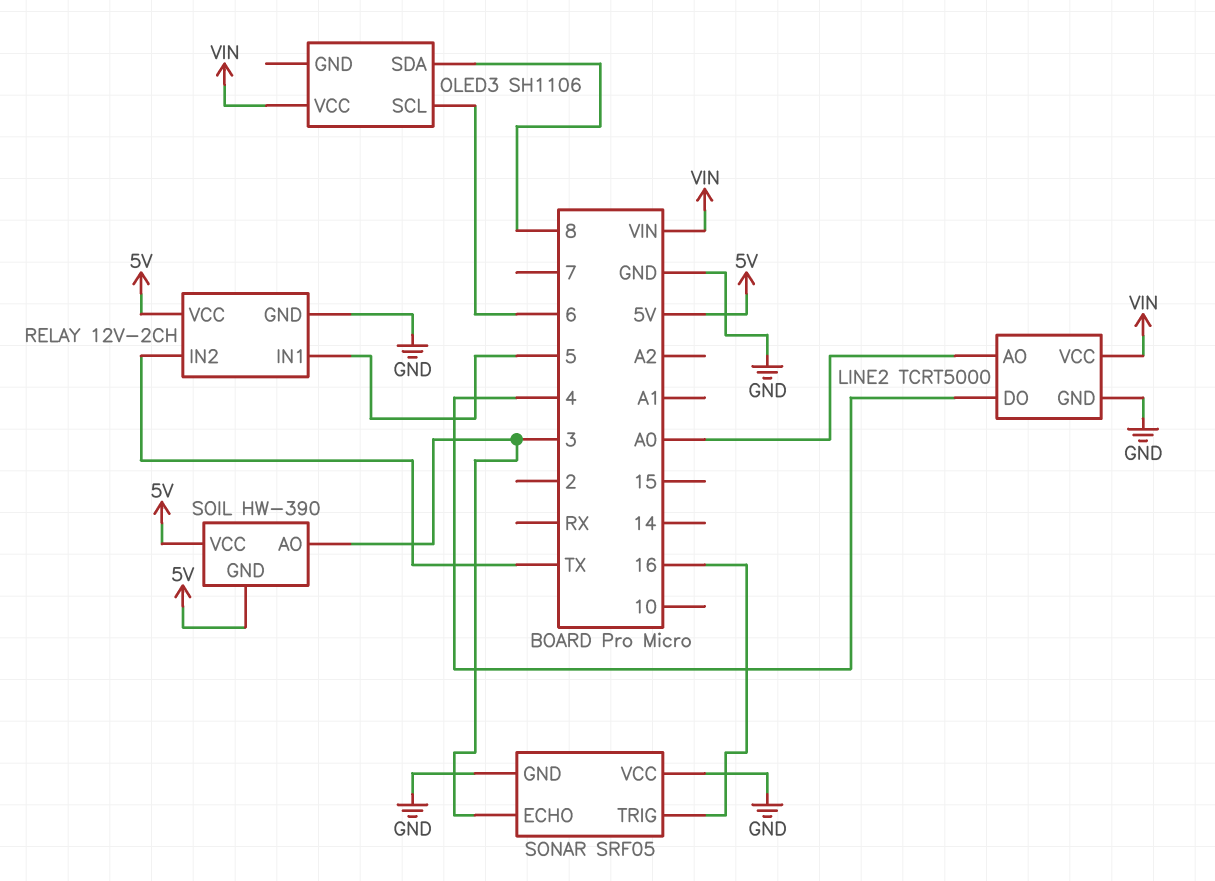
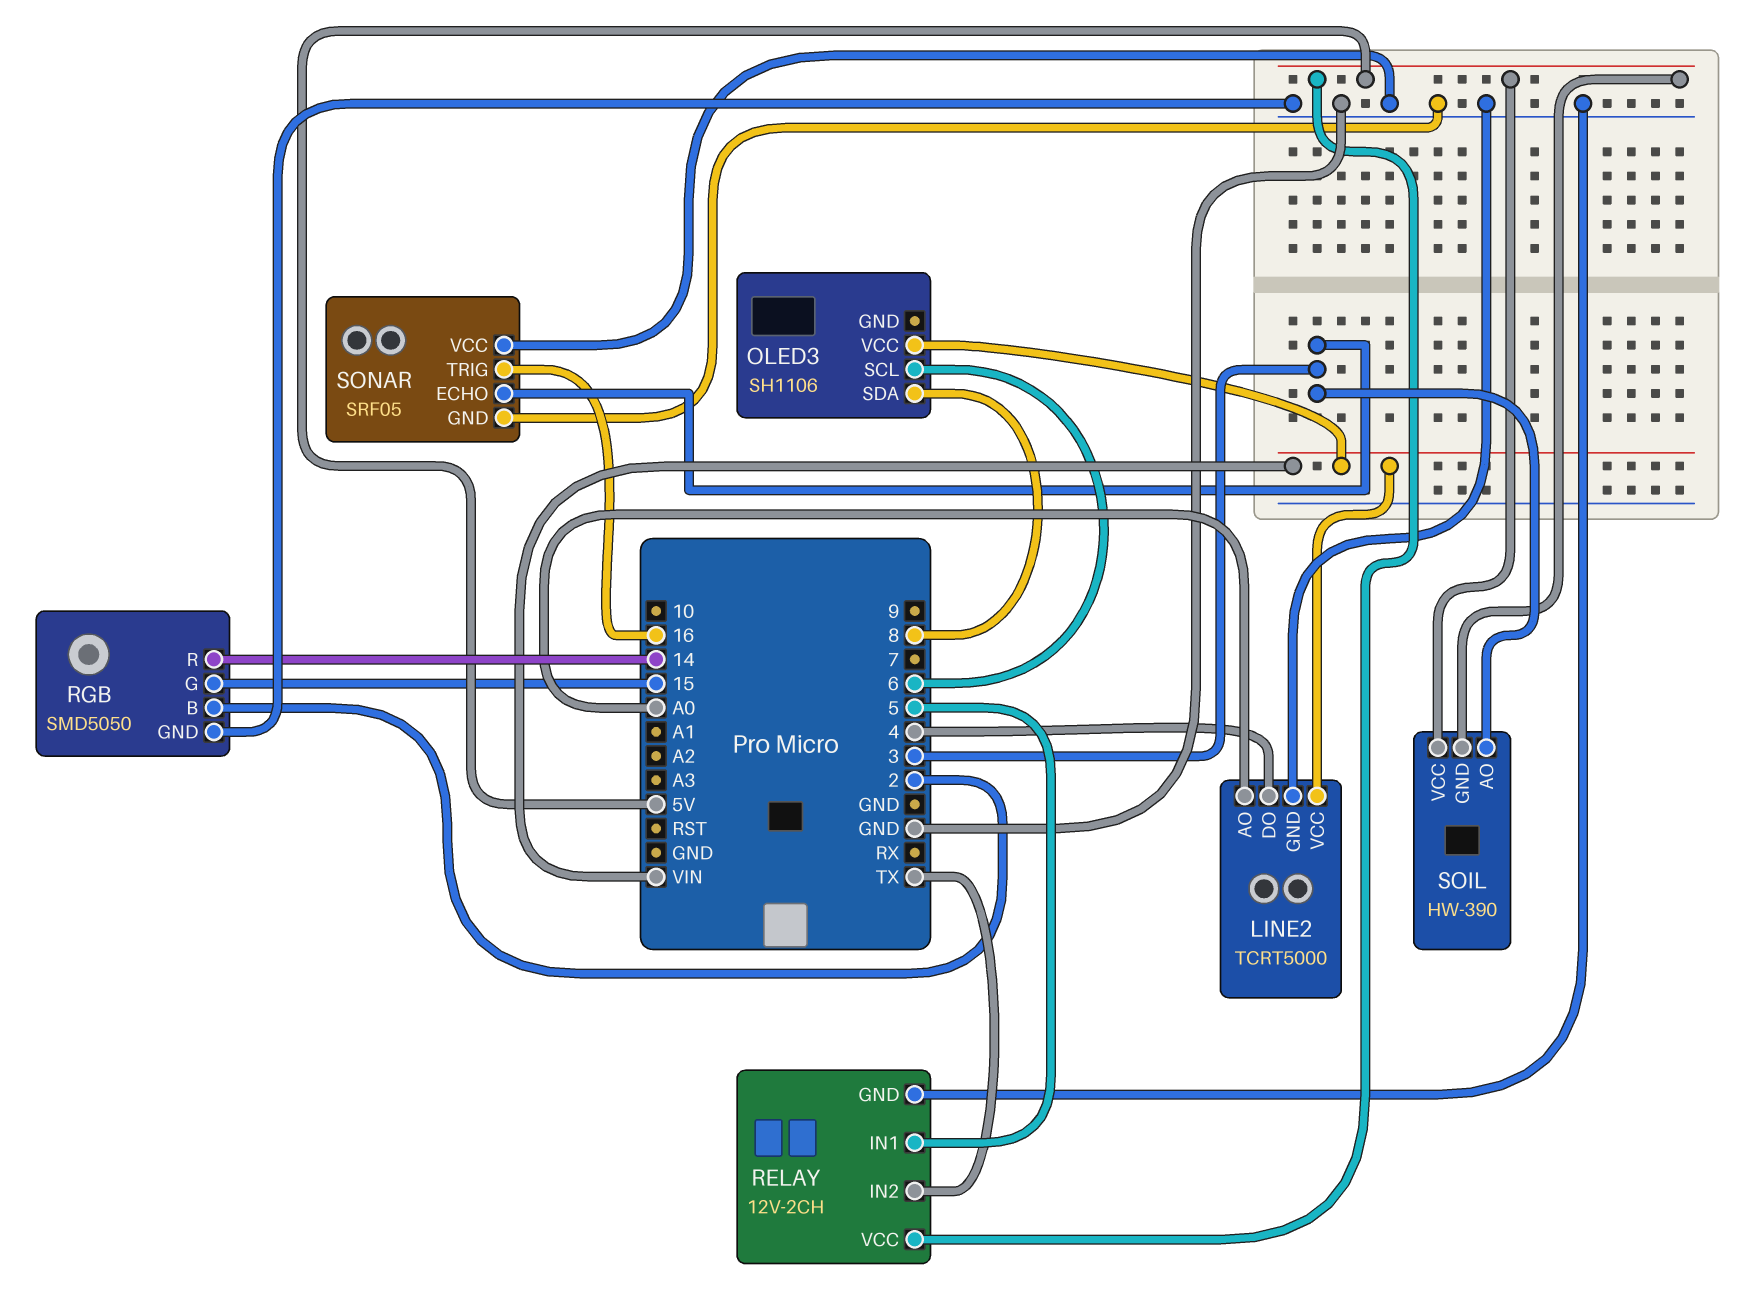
RGB: none -> SMD5050
RGB pin B: none -> 2
RGB pin G: none -> 15
RGB pin GND: none -> GND
RGB pin R: none -> 14

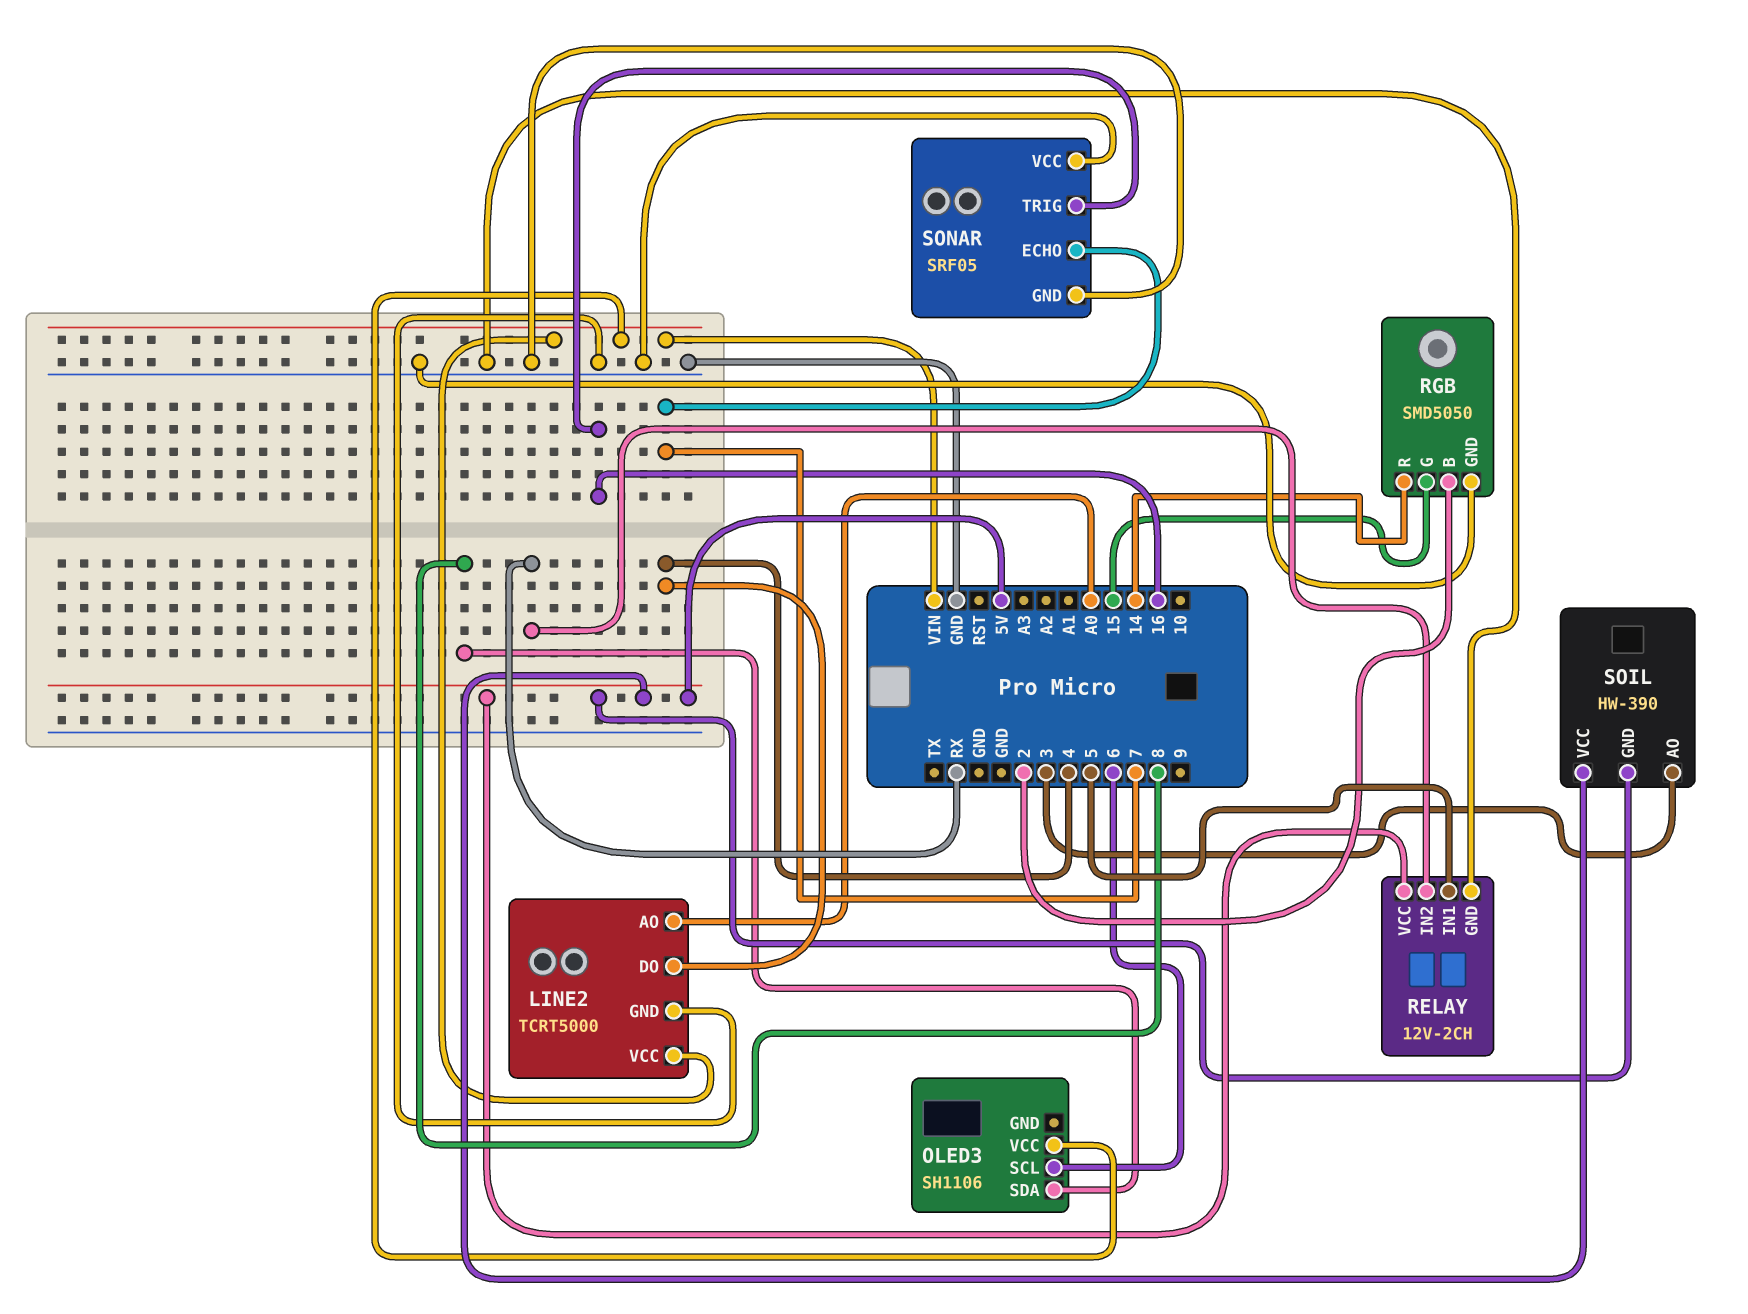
RELAY pin IN2: TX -> RX
SONAR pin ECHO: 3 -> 7

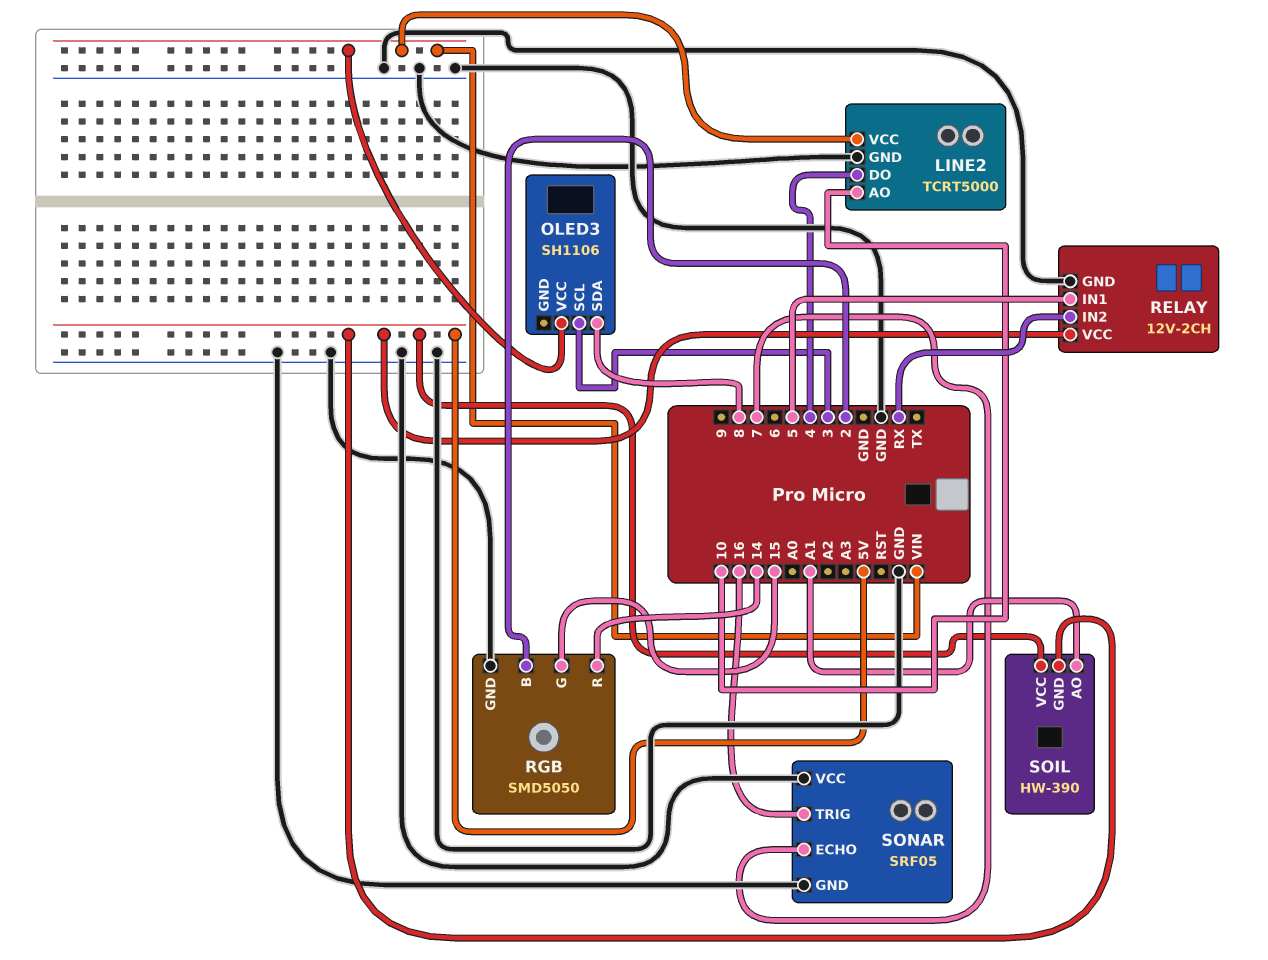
LINE2 pin AO: A0 -> 10
OLED3 pin SCL: 6 -> 3
SOIL pin AO: 3 -> A1

